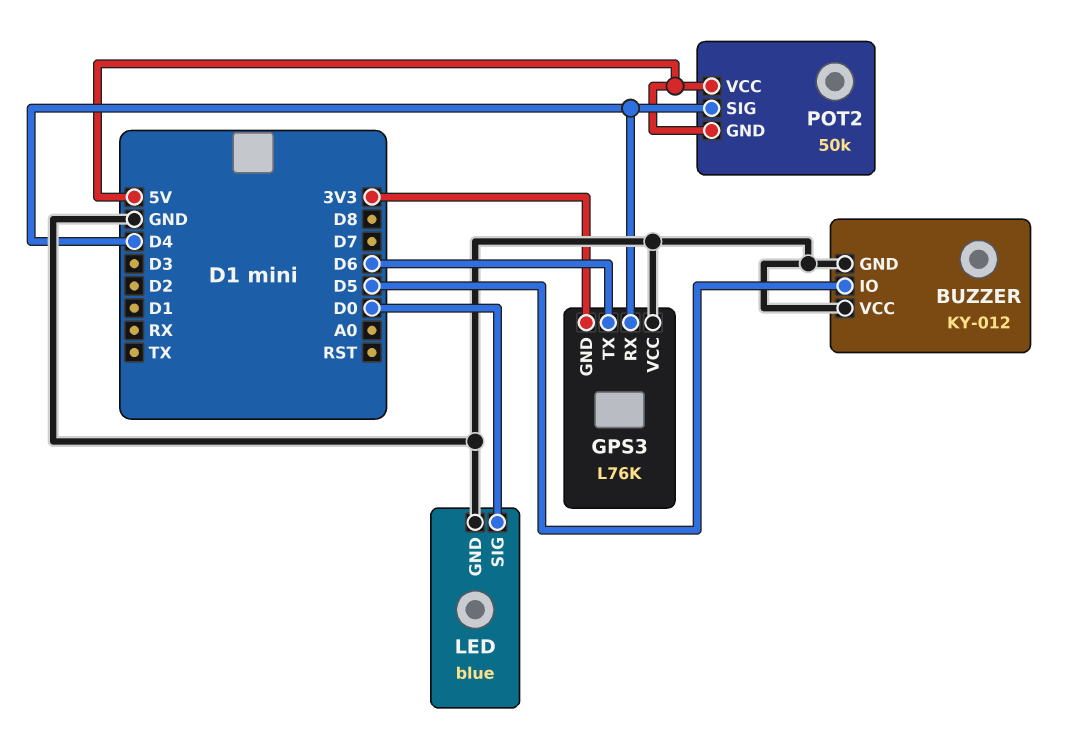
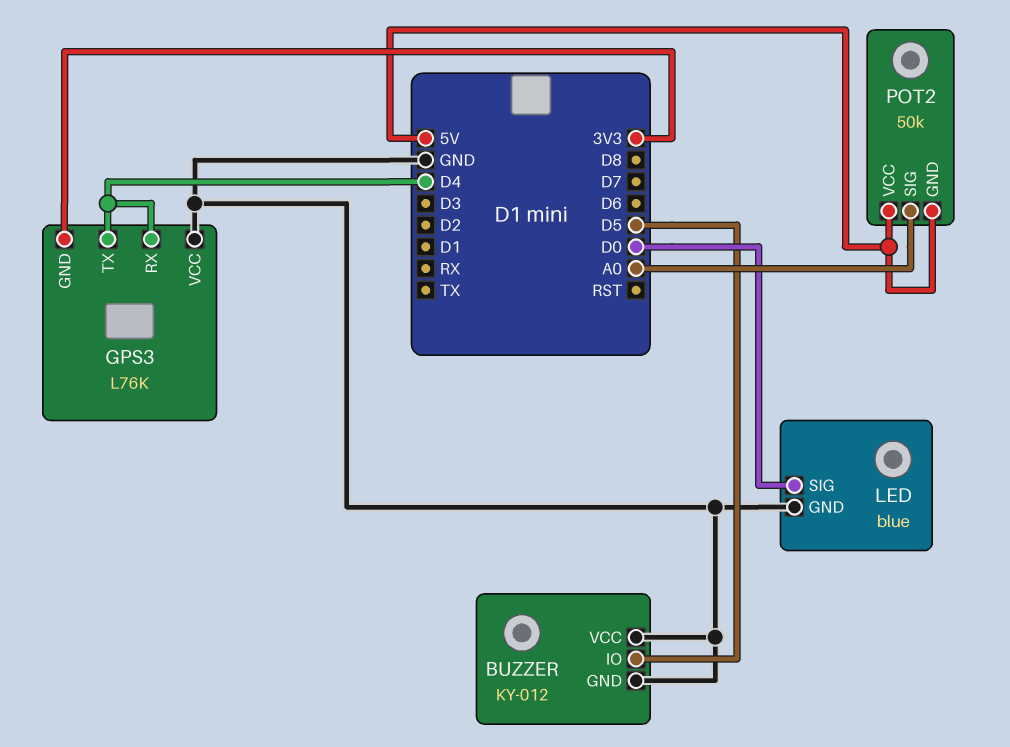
GPS3 pin TX: D6 -> D4
POT2 pin SIG: D4 -> A0

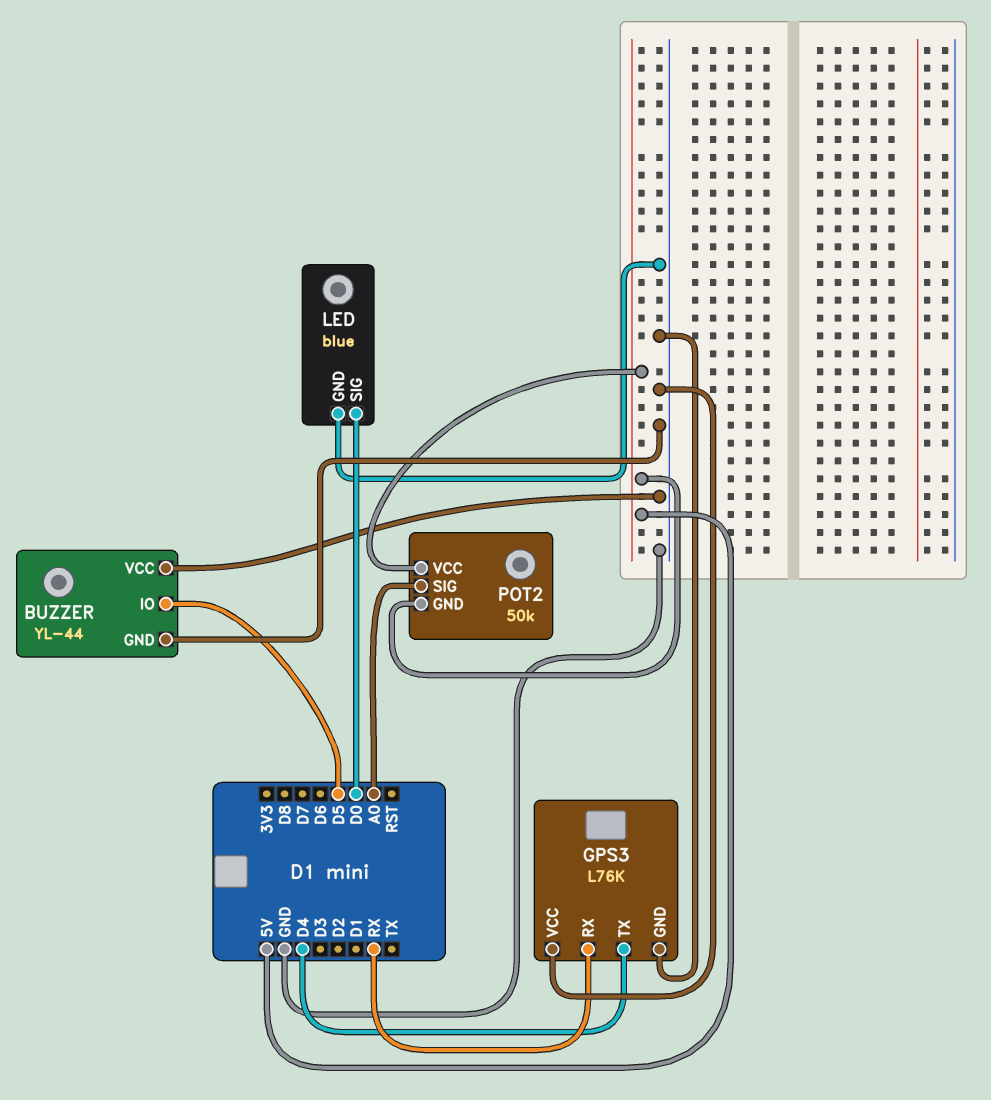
BUZZER: KY-012 -> YL-44
GPS3 pin GND: 3V3 -> GND
GPS3 pin RX: D4 -> RX

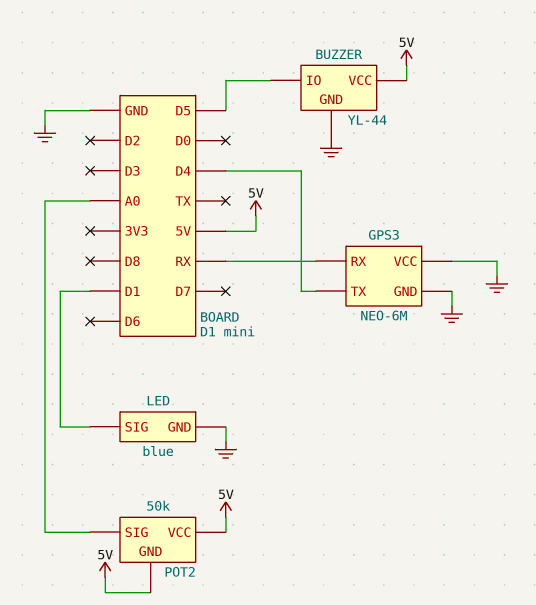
BUZZER pin VCC: GND -> 5V
GPS3: L76K -> NEO-6M
LED pin SIG: D0 -> D1

